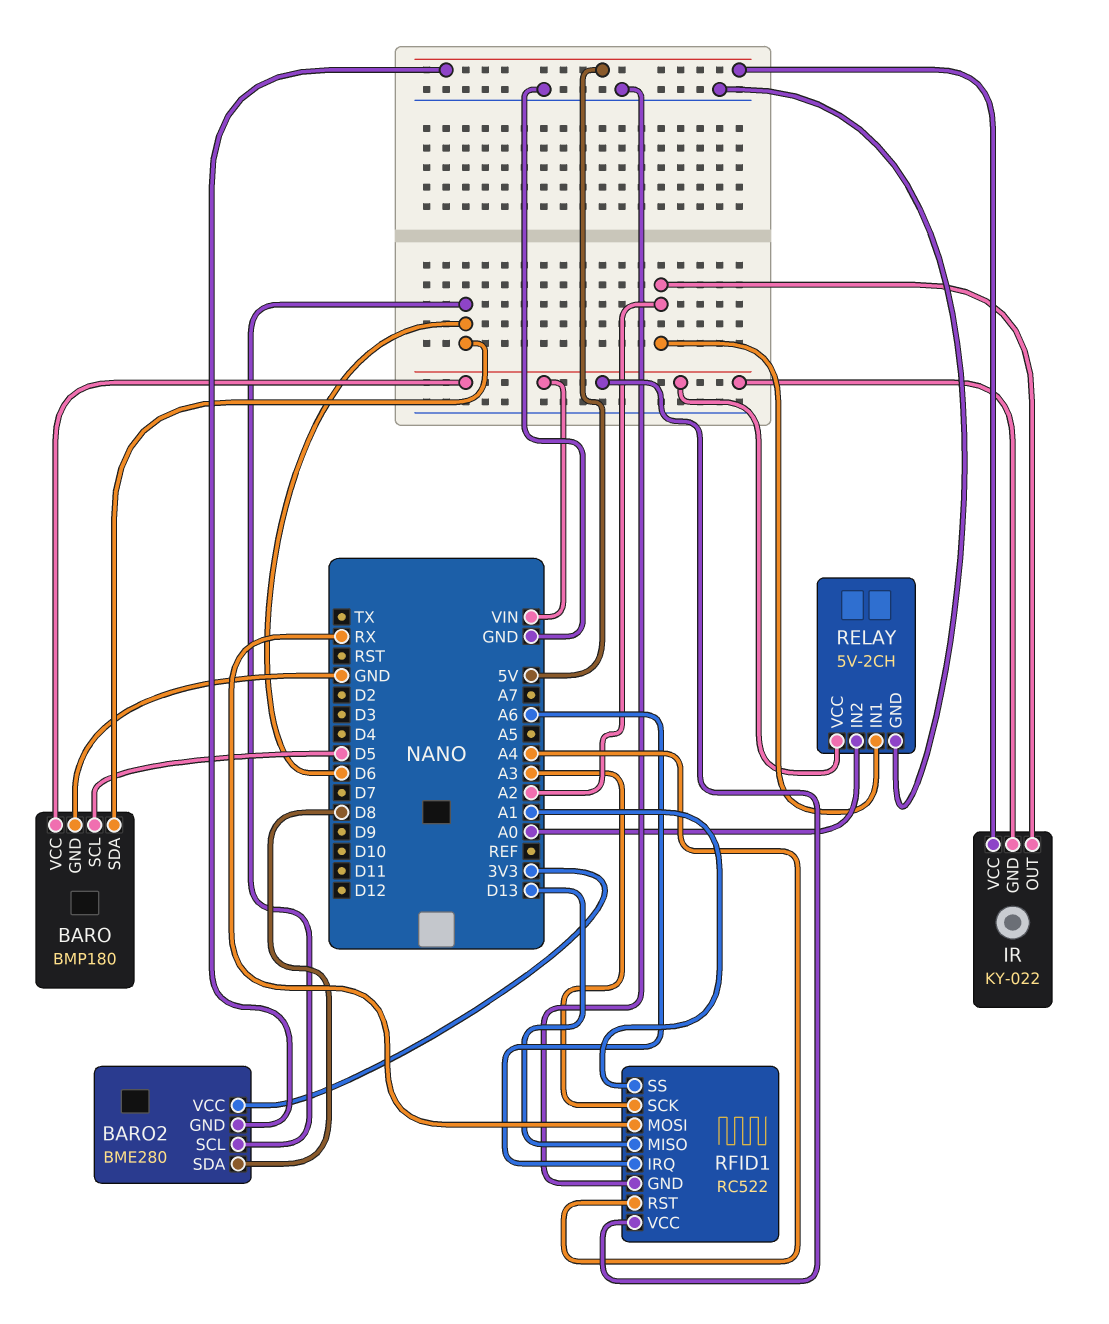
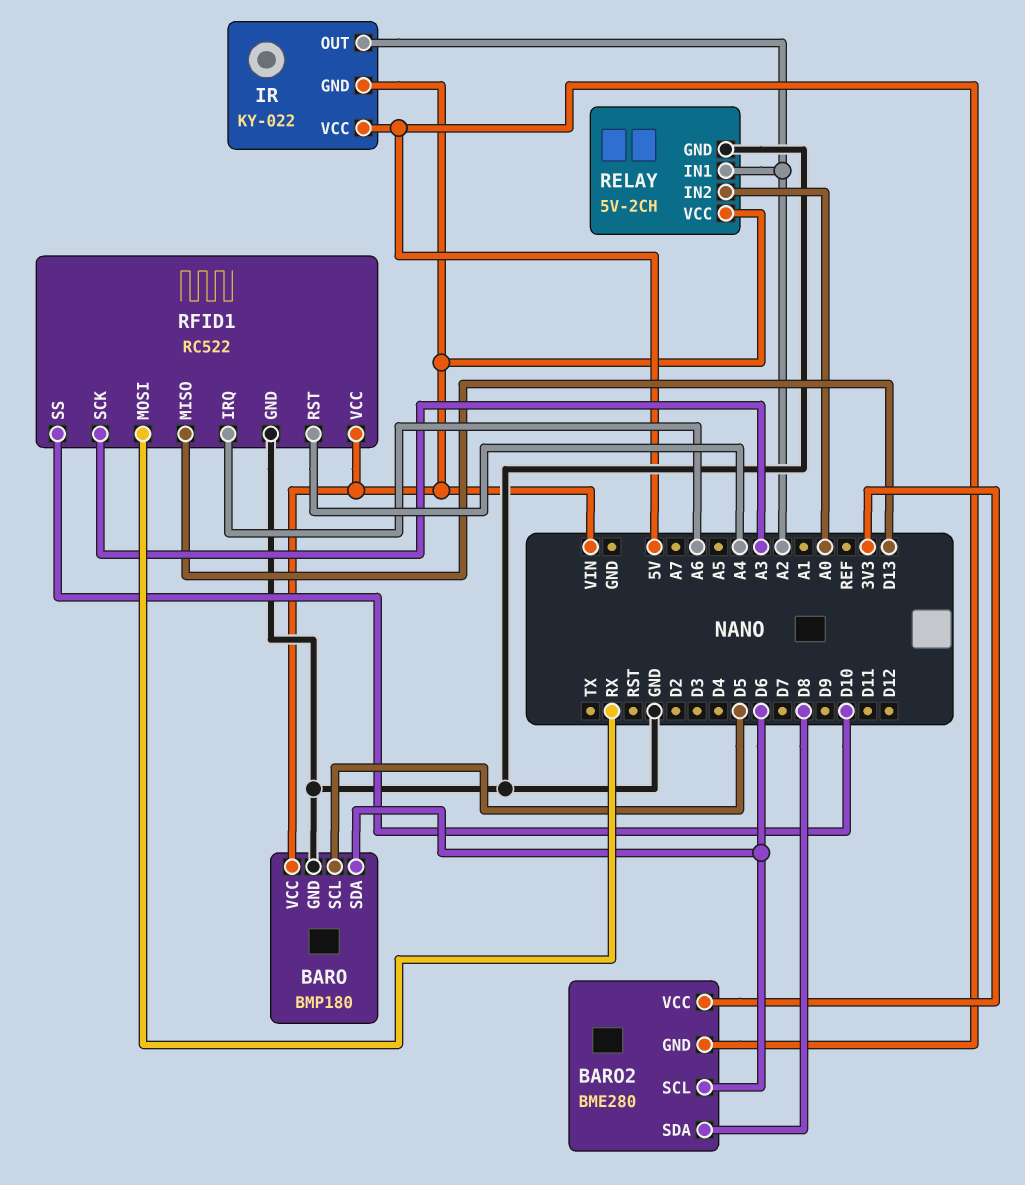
RFID1 pin SS: A1 -> D10

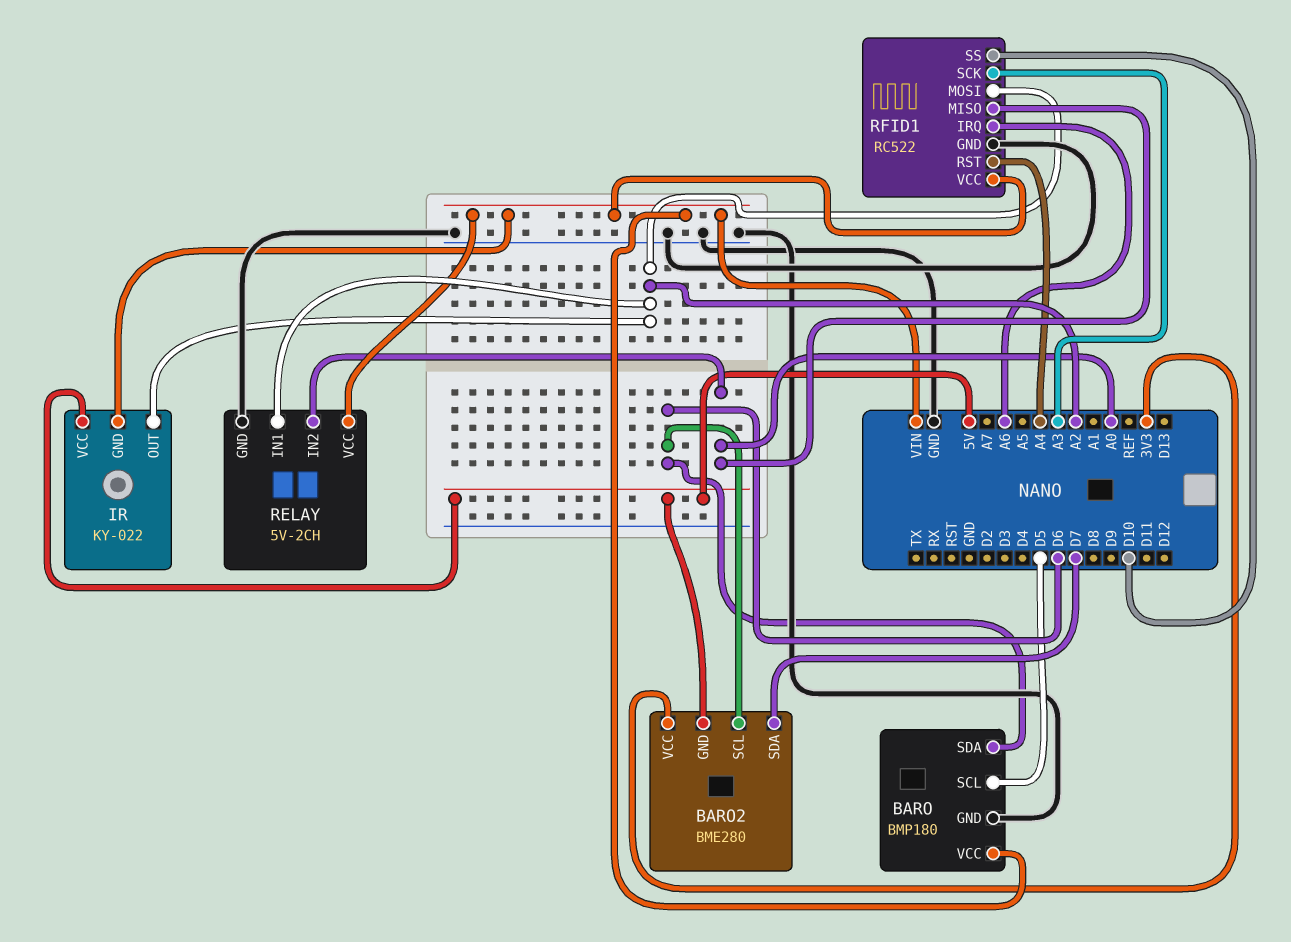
BARO2 pin SDA: D8 -> D7
RFID1 pin MISO: D13 -> A0
RFID1 pin MOSI: RX -> A2

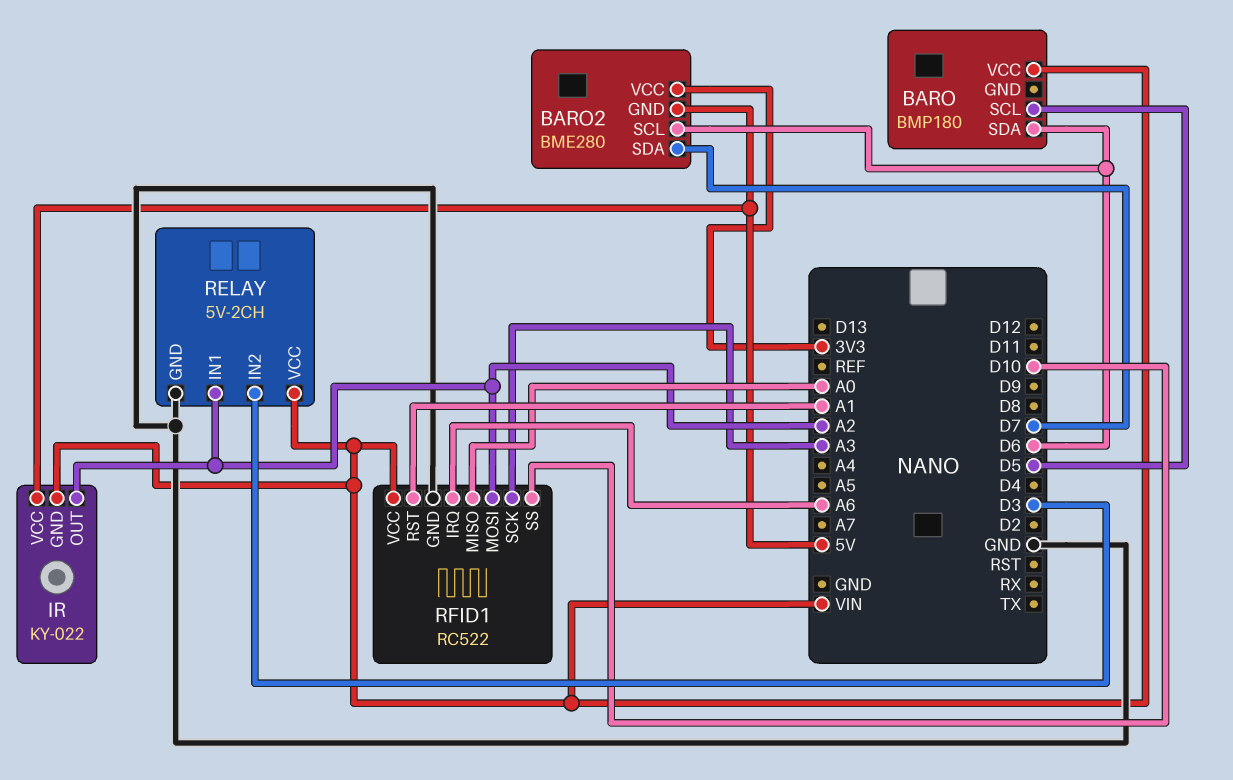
BARO pin GND: GND -> none
RELAY pin IN2: A0 -> D3
RFID1 pin RST: A4 -> A1

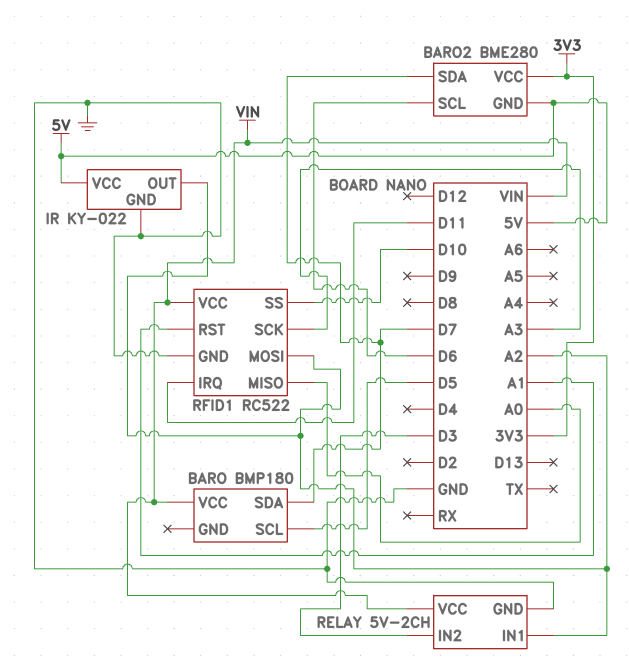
BARO pin SDA: D6 -> D7
IR pin GND: VIN -> GND
RFID1 pin IRQ: A6 -> D11

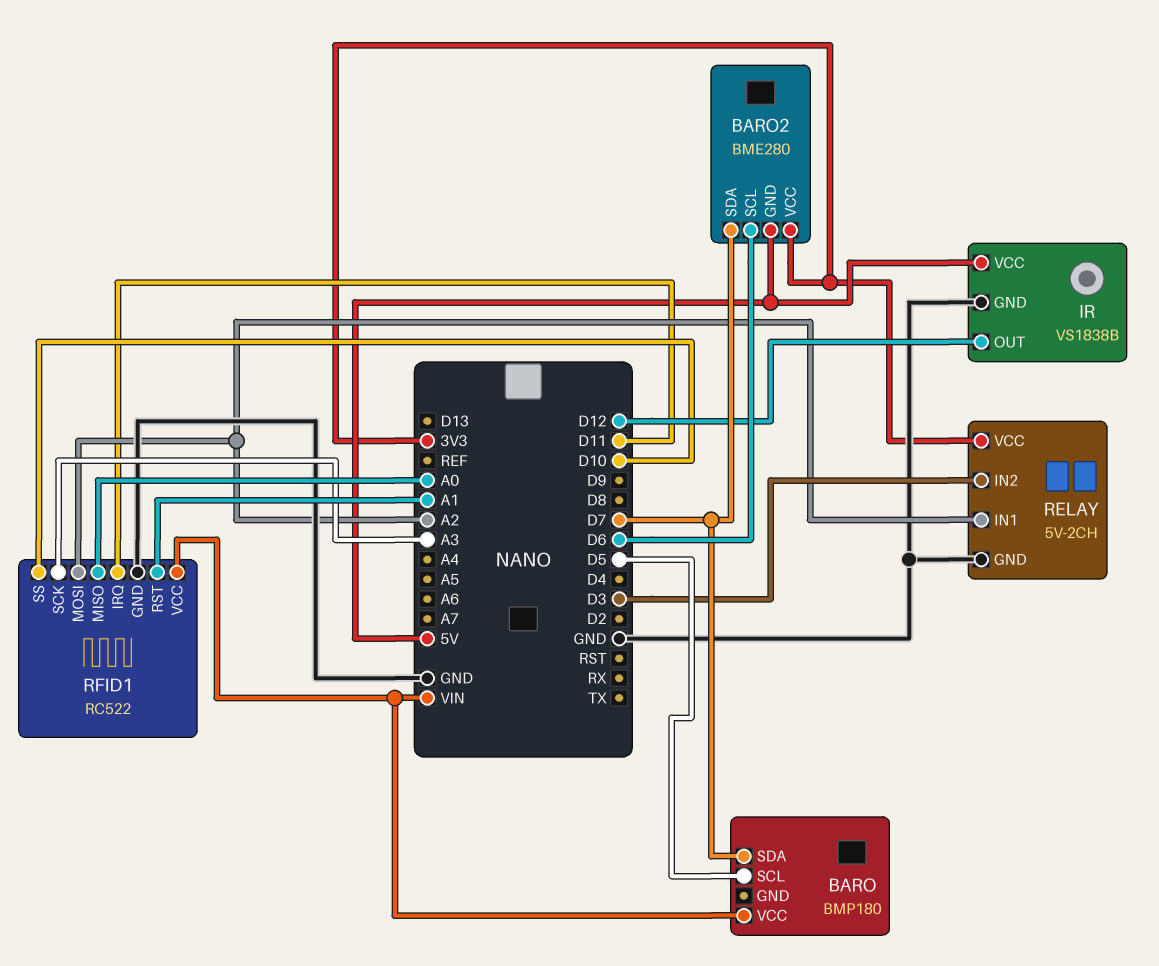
IR: KY-022 -> VS1838B
IR pin OUT: A2 -> D12
RELAY pin VCC: VIN -> 3V3

